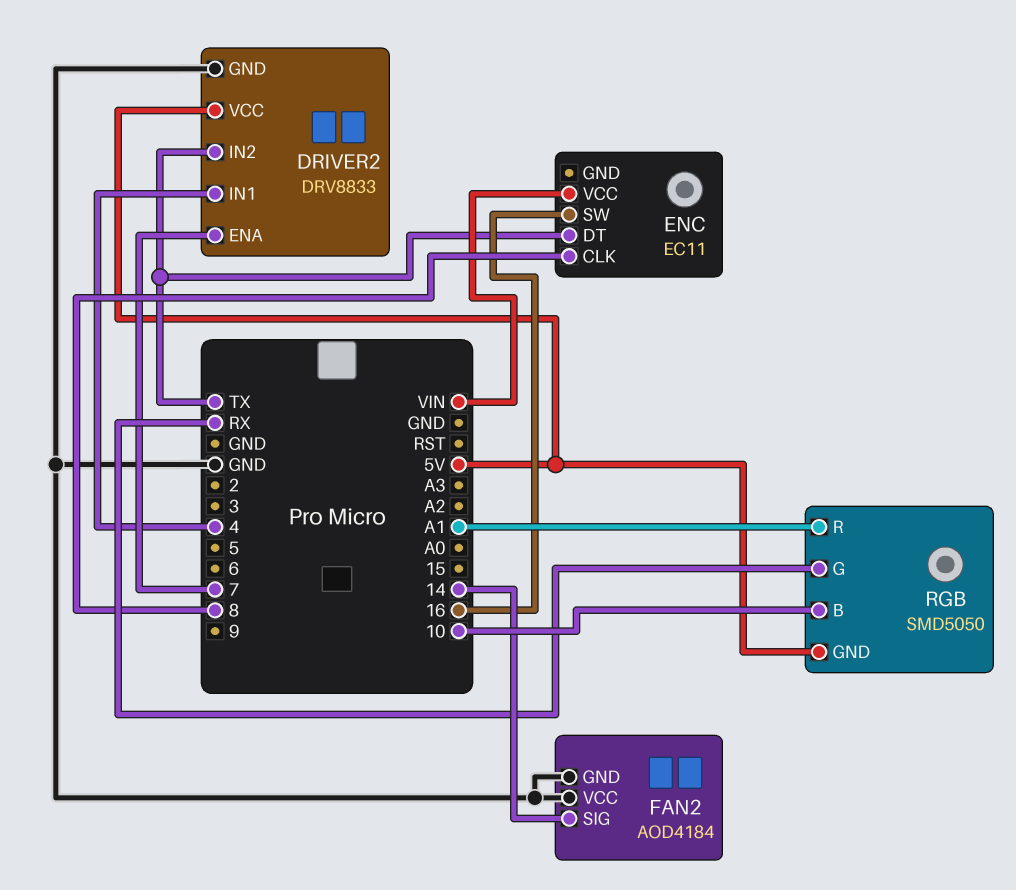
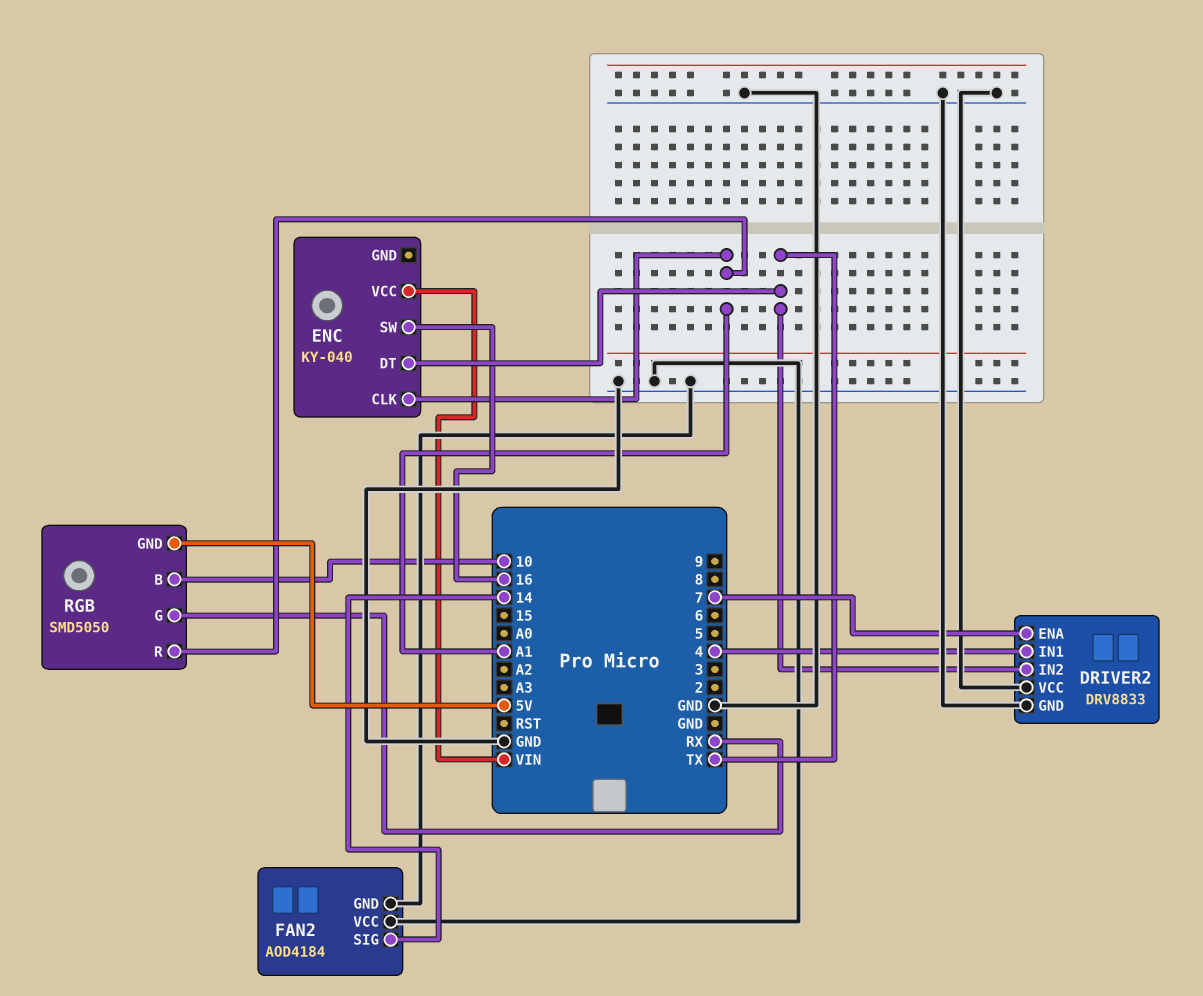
DRIVER2 pin VCC: 5V -> GND
ENC: EC11 -> KY-040
ENC pin CLK: 8 -> A1

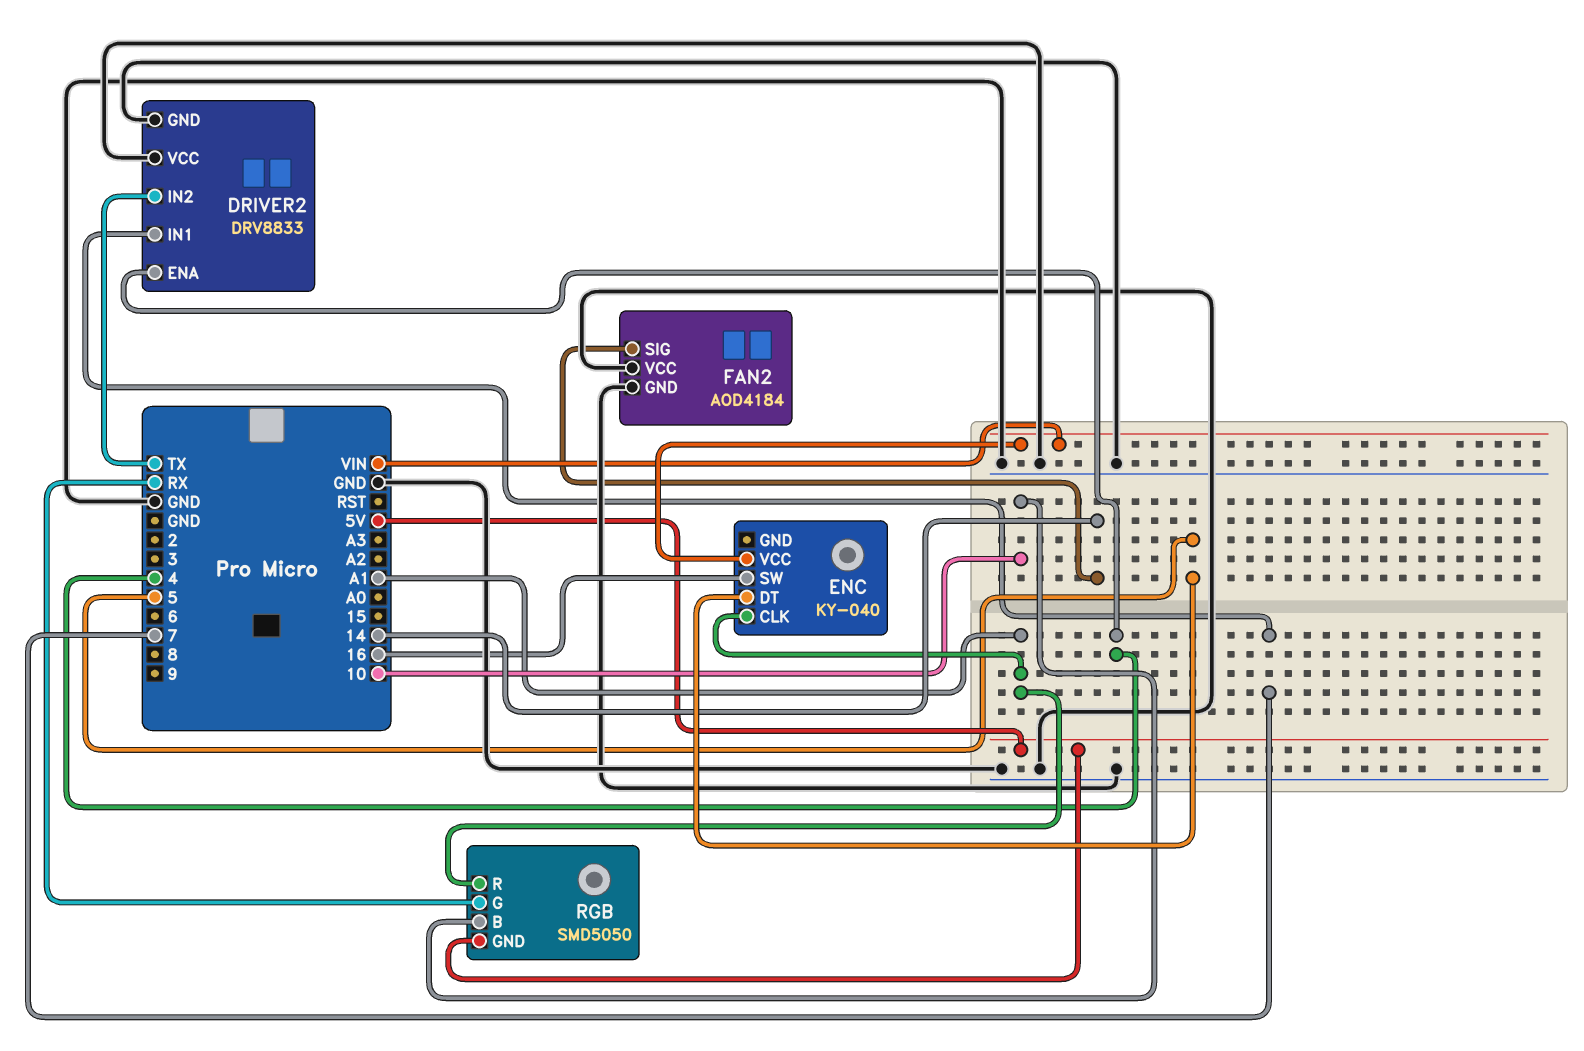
DRIVER2 pin ENA: 7 -> 4
DRIVER2 pin IN1: 4 -> 7
ENC pin DT: TX -> 5

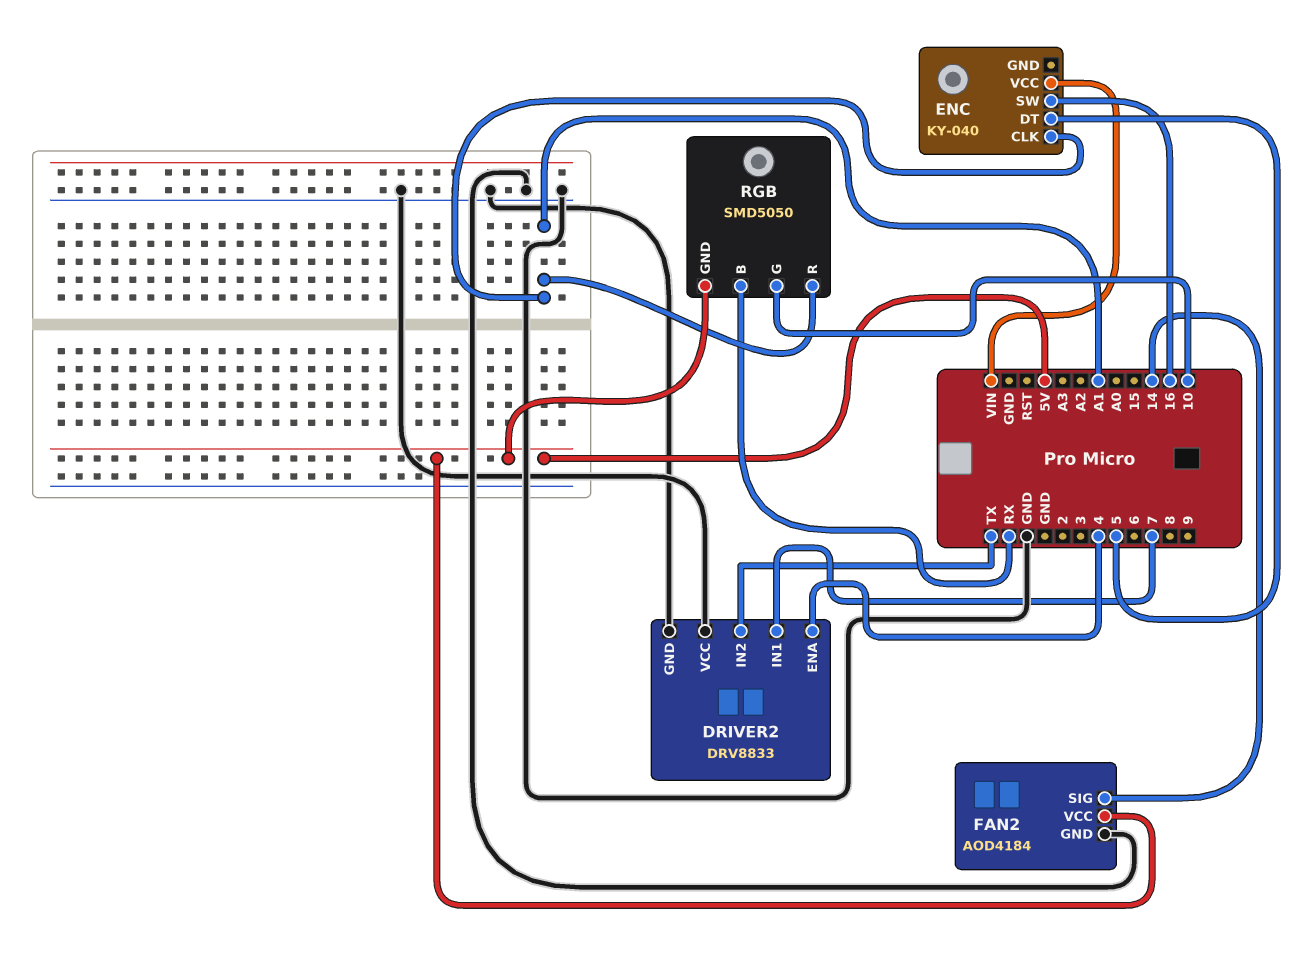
FAN2 pin VCC: GND -> 5V
RGB pin B: 10 -> RX
RGB pin G: RX -> 10

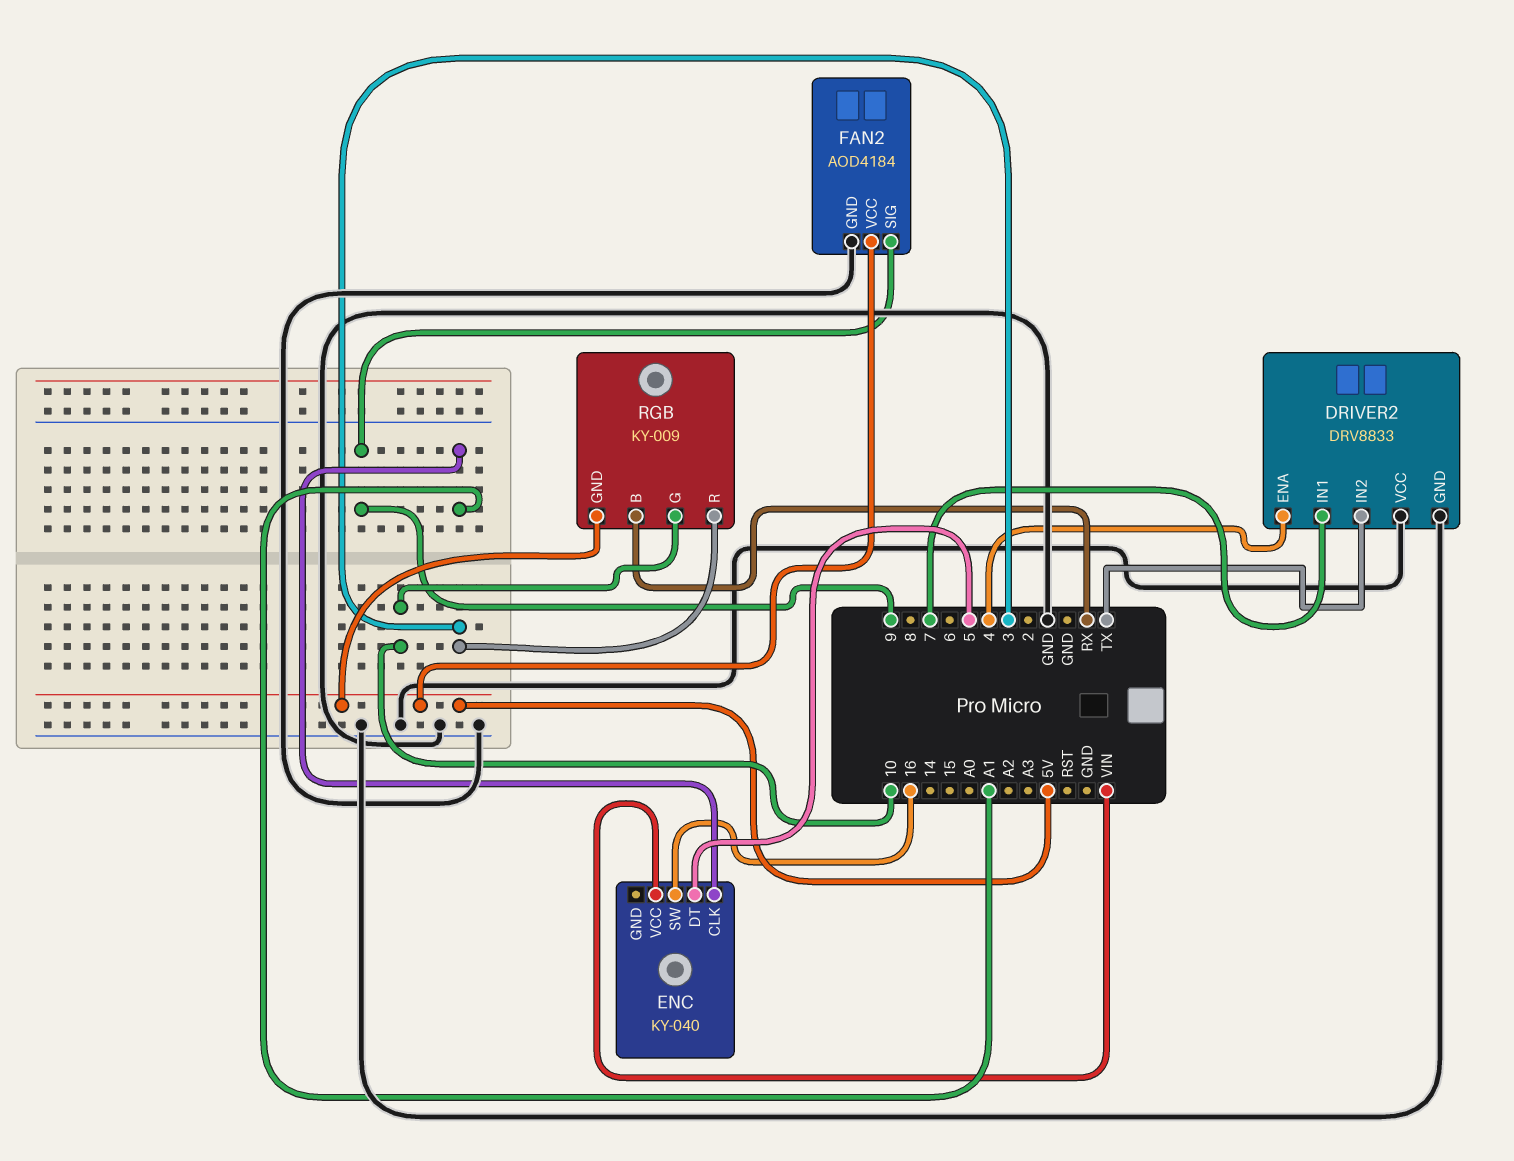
FAN2 pin SIG: 14 -> 9
RGB: SMD5050 -> KY-009
RGB pin R: A1 -> 3

